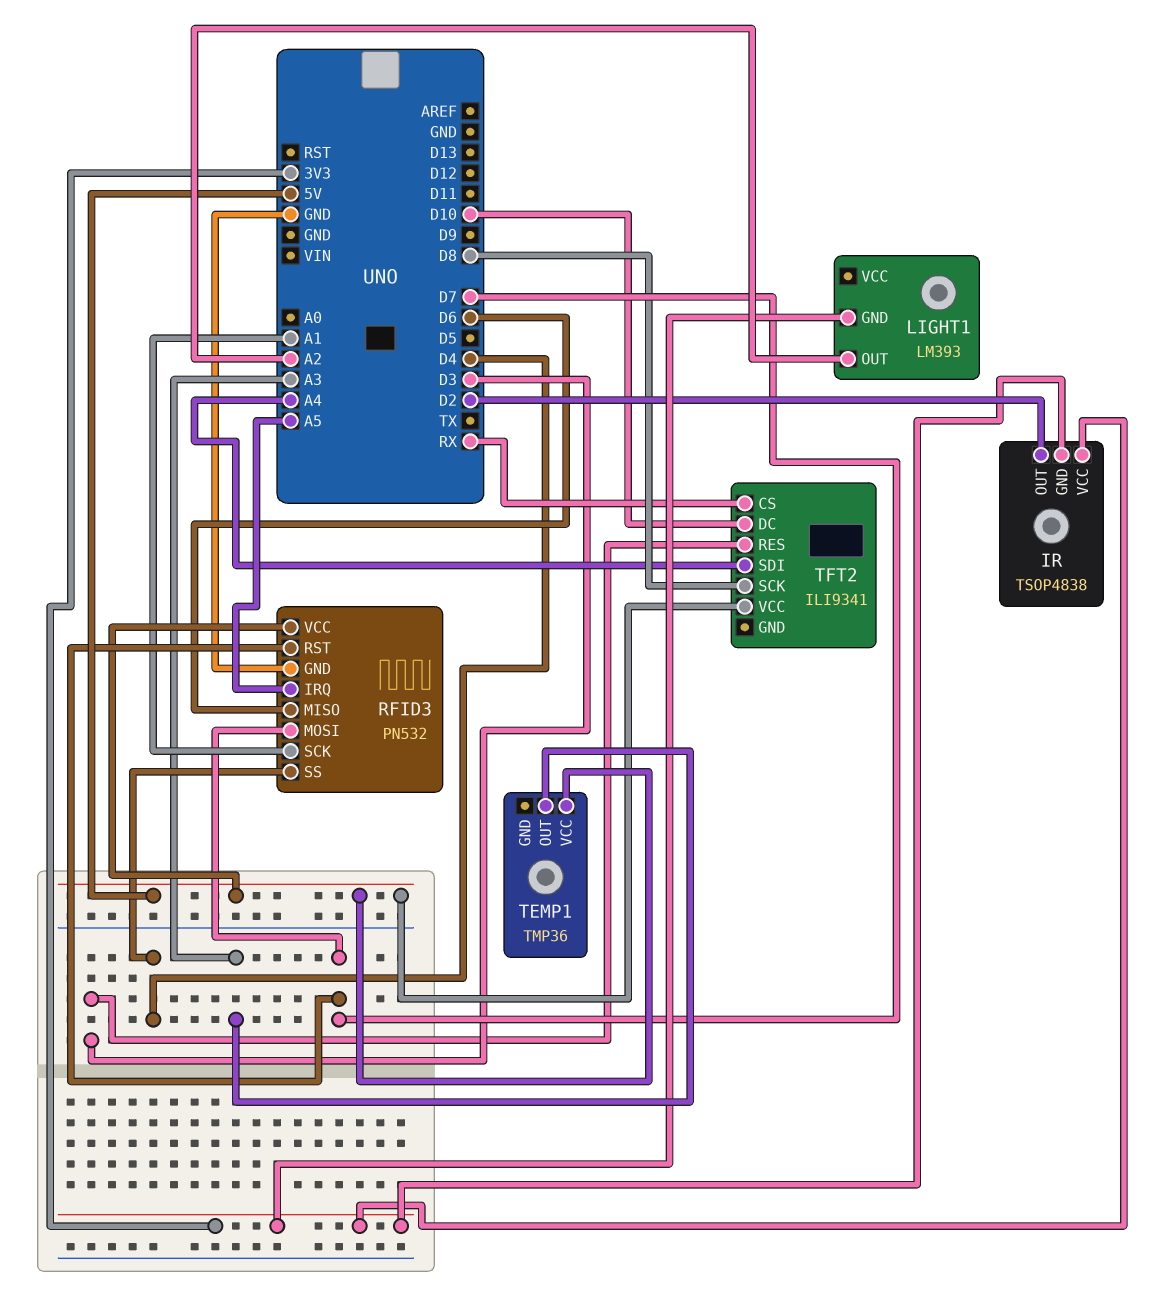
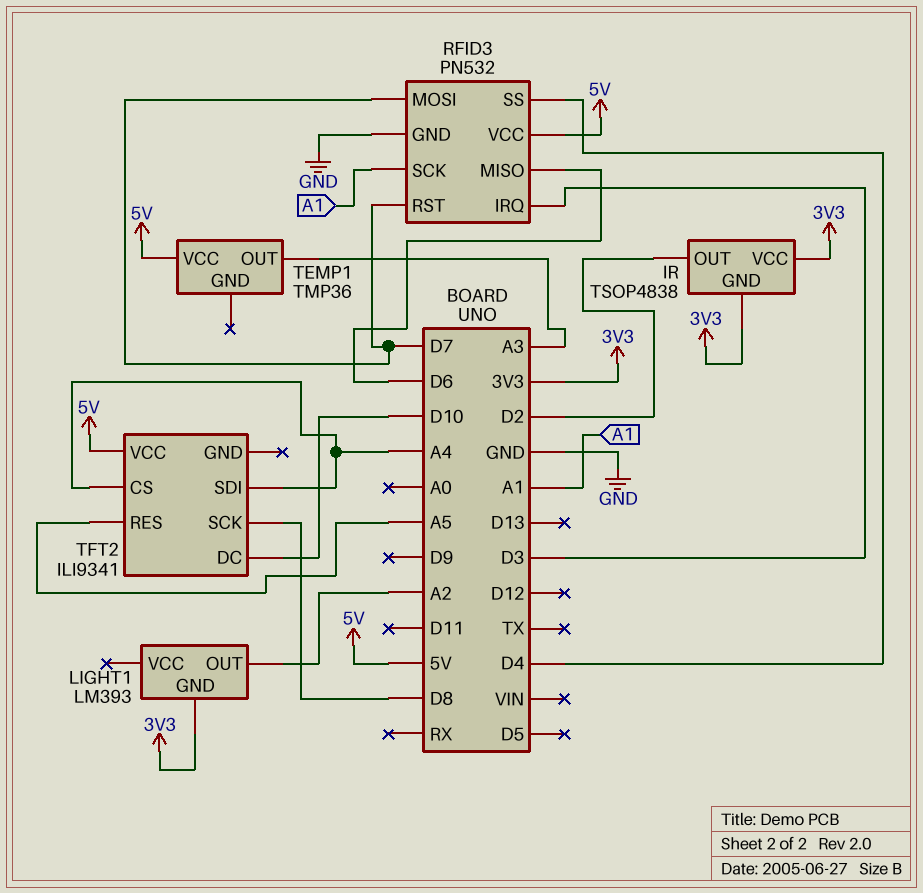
RFID3 pin IRQ: A5 -> D3
TFT2 pin CS: RX -> A4
TFT2 pin RES: D3 -> A5

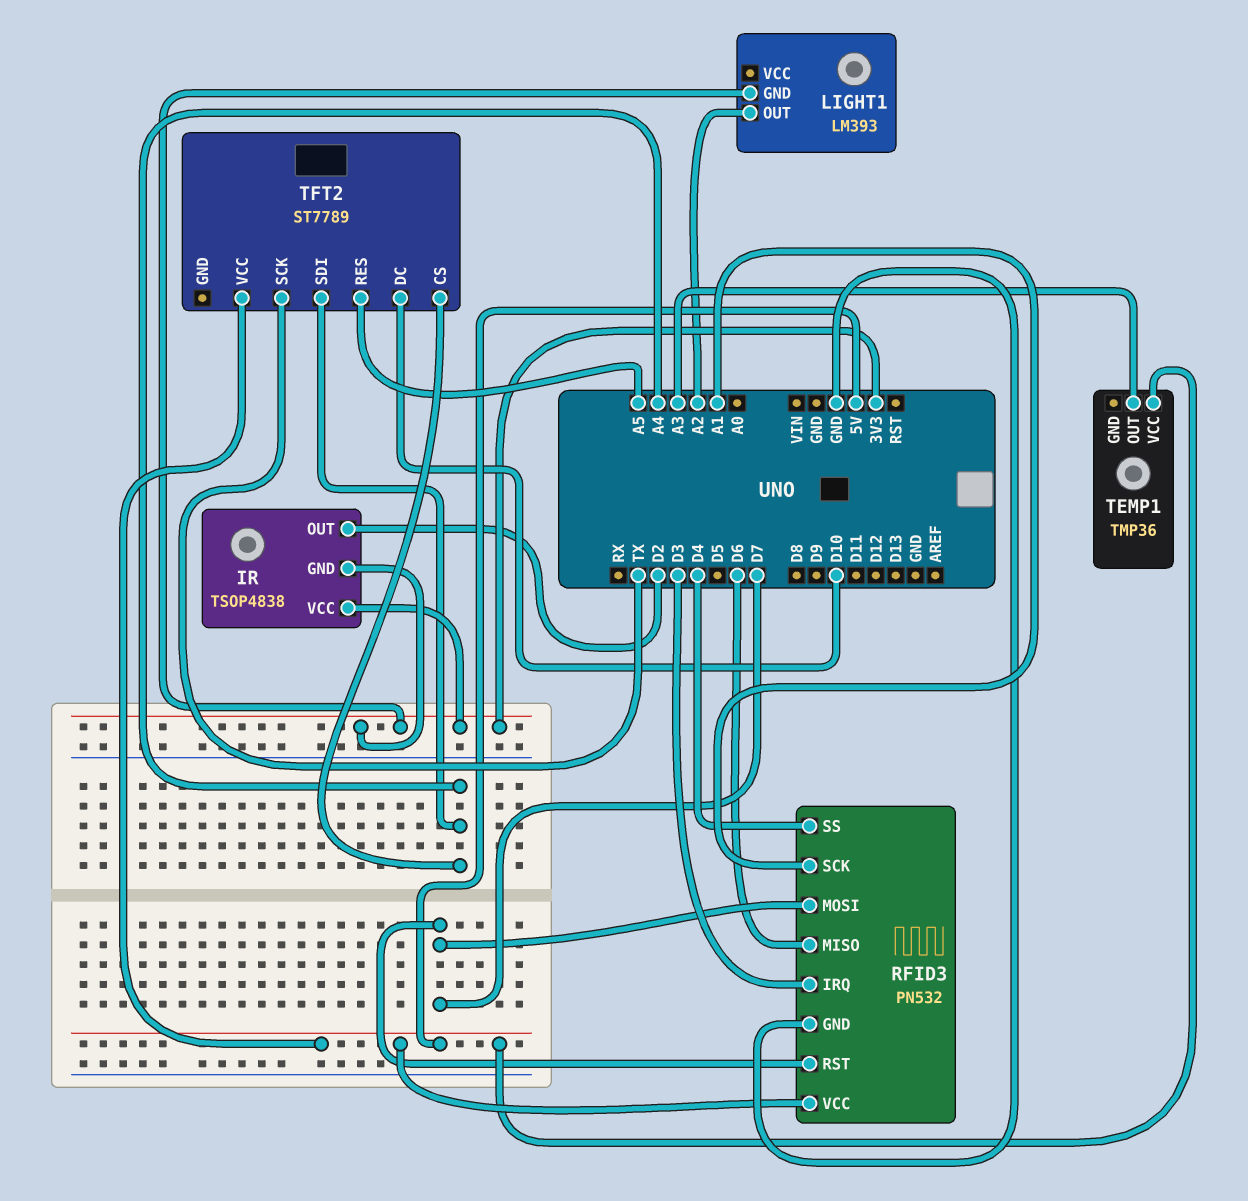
TFT2: ILI9341 -> ST7789
TFT2 pin SCK: D8 -> TX

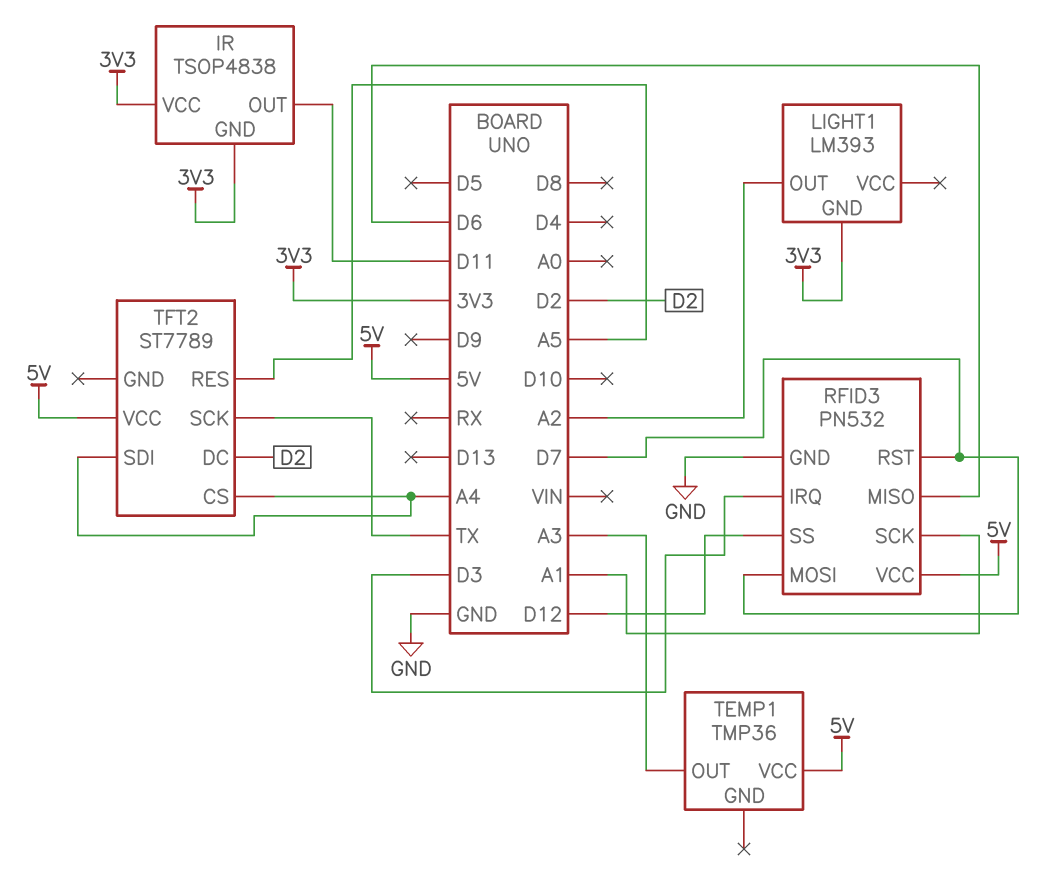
IR pin OUT: D2 -> D11
RFID3 pin SS: D4 -> D12
TFT2 pin DC: D10 -> D2

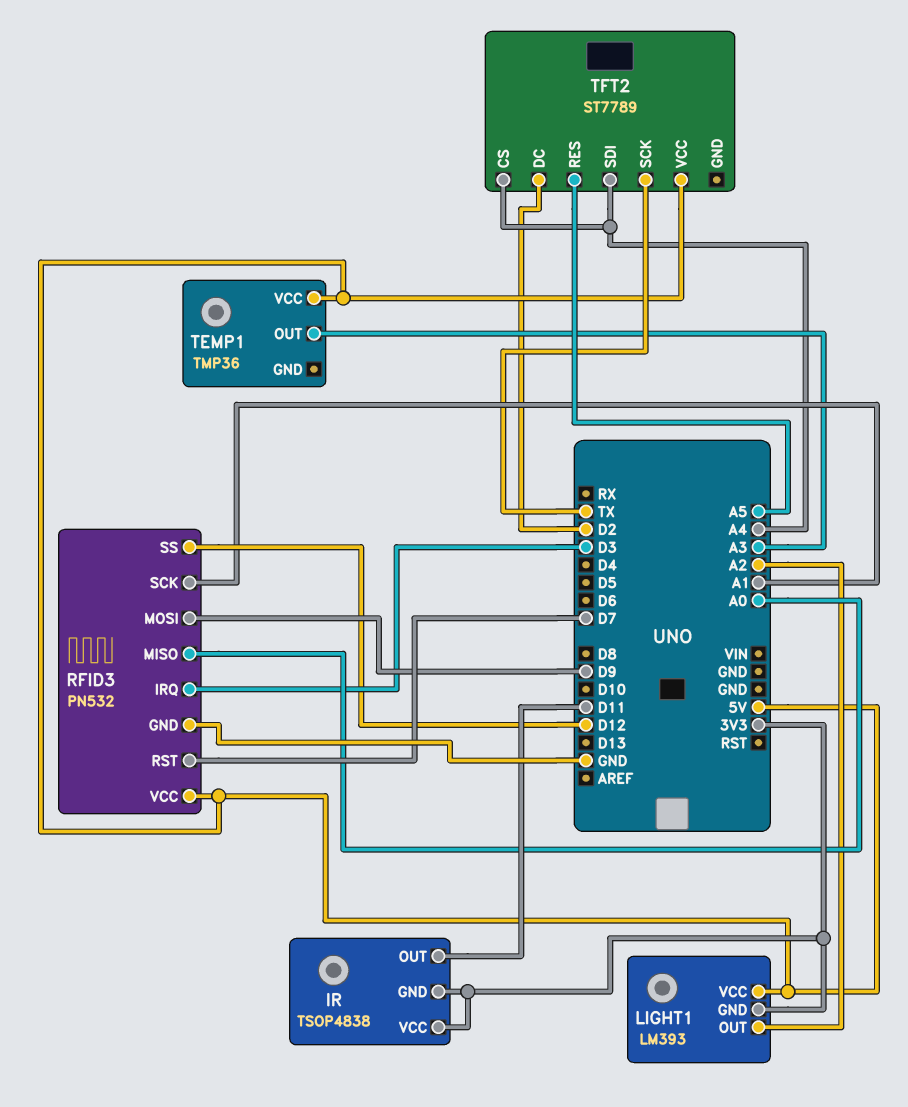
LIGHT1 pin VCC: none -> 5V
RFID3 pin MISO: D6 -> A0
RFID3 pin MOSI: D7 -> D9

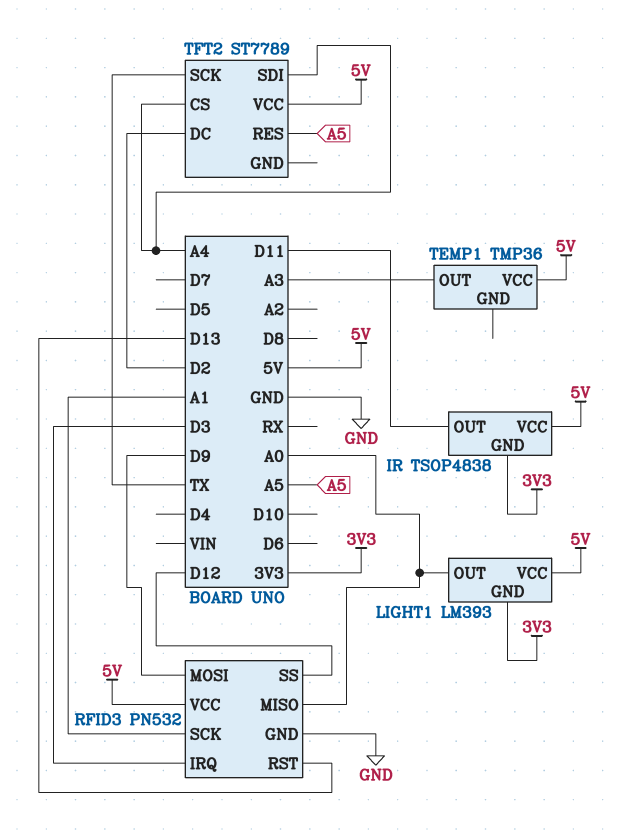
IR pin VCC: 3V3 -> 5V
LIGHT1 pin OUT: A2 -> A0
RFID3 pin RST: D7 -> D13

